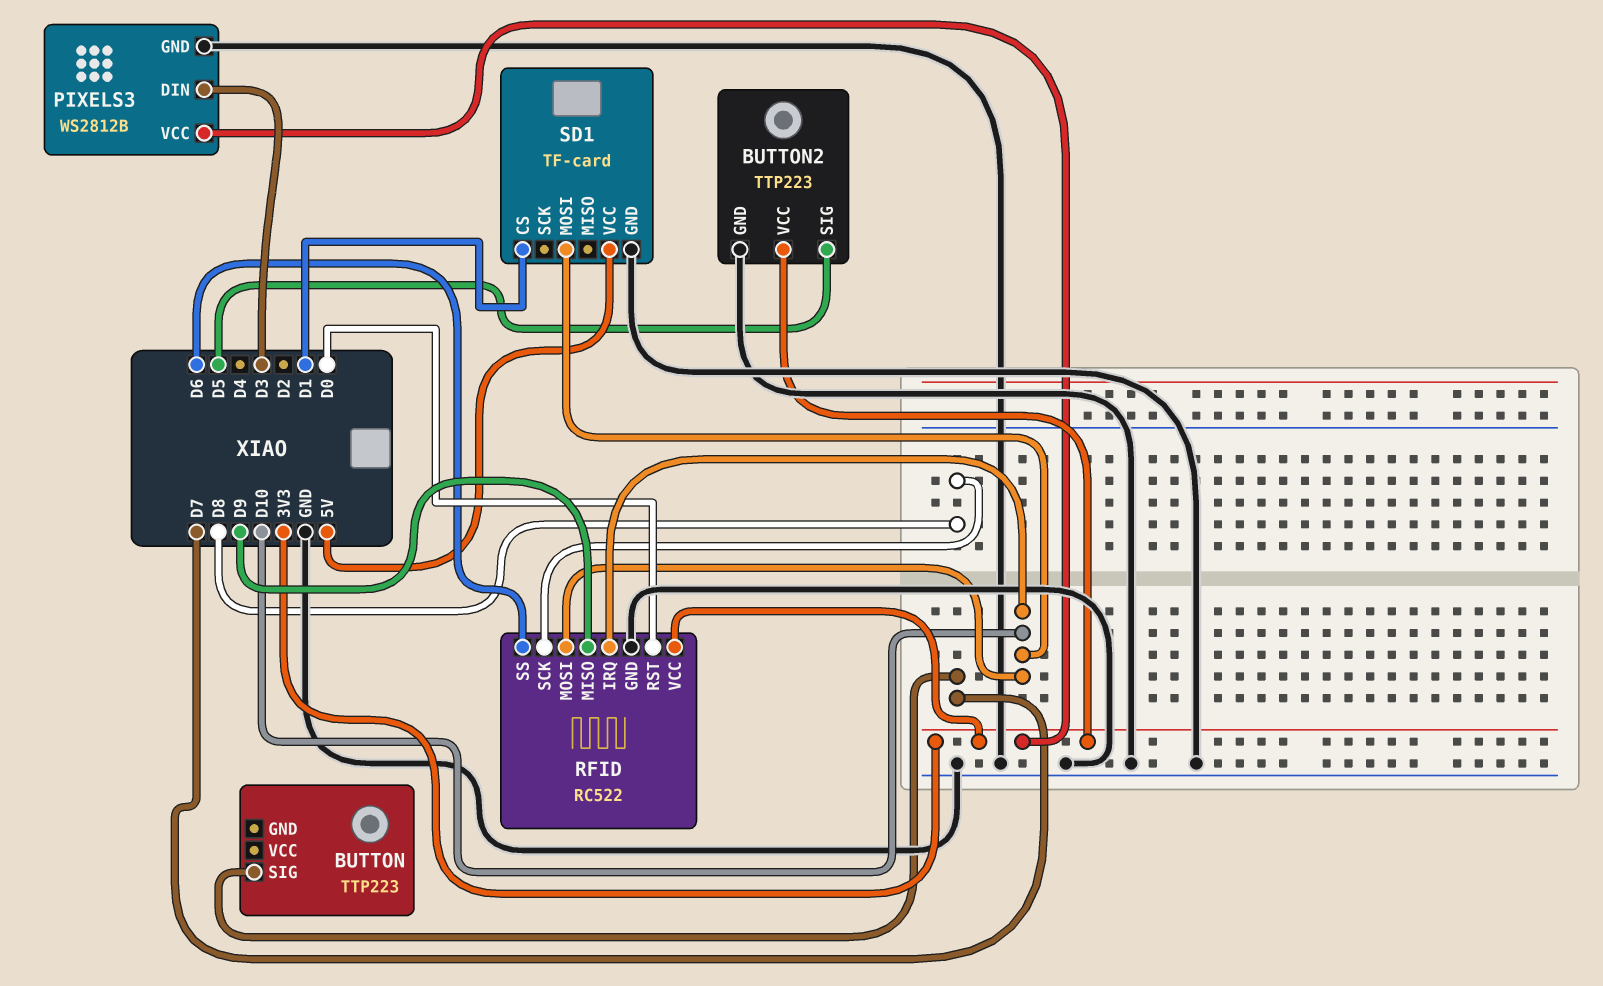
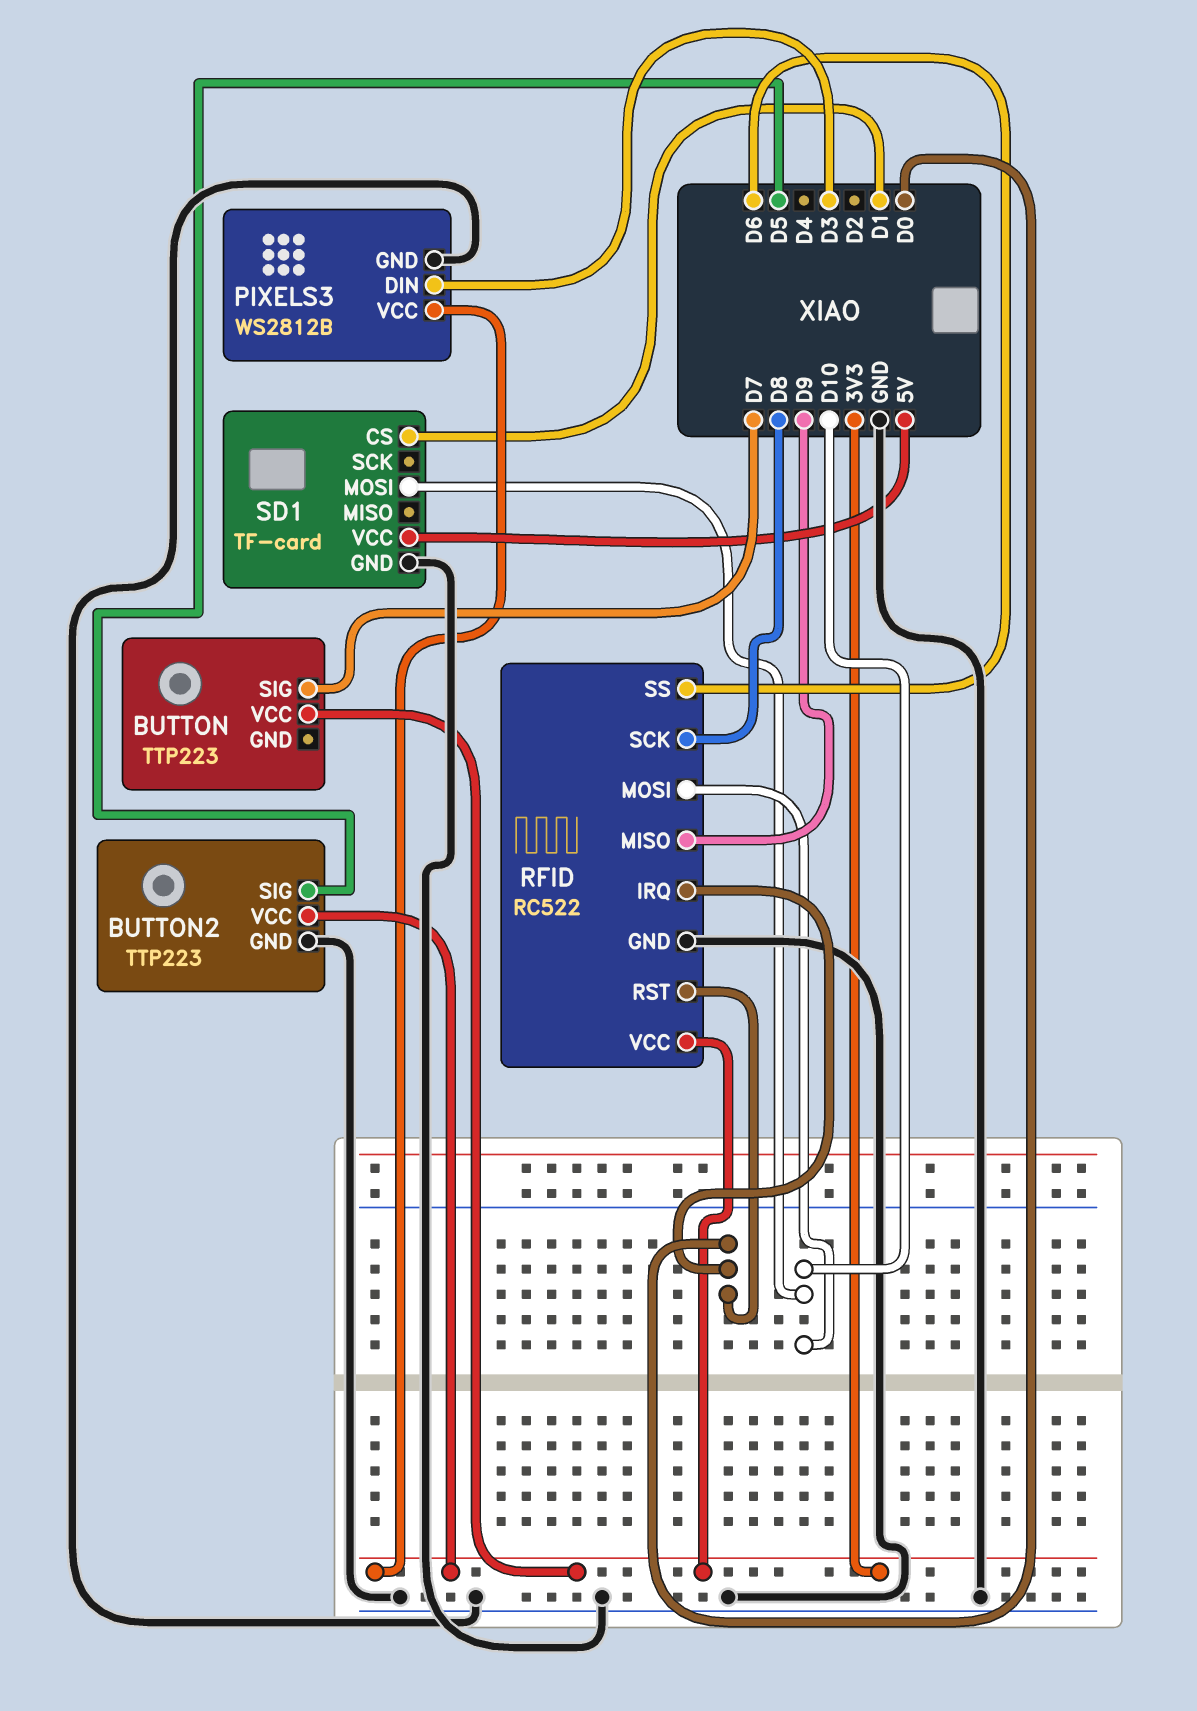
BUTTON pin VCC: none -> 3V3
RFID pin IRQ: D10 -> D0

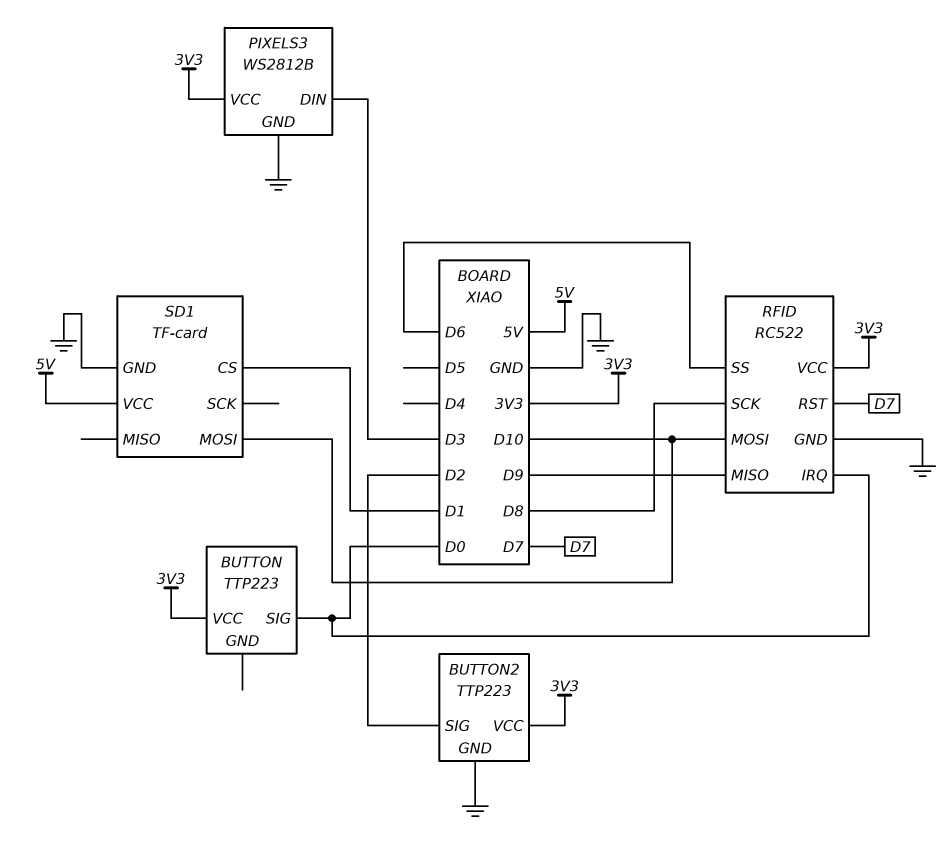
BUTTON pin SIG: D7 -> D0
BUTTON2 pin SIG: D5 -> D2
RFID pin RST: D0 -> D7

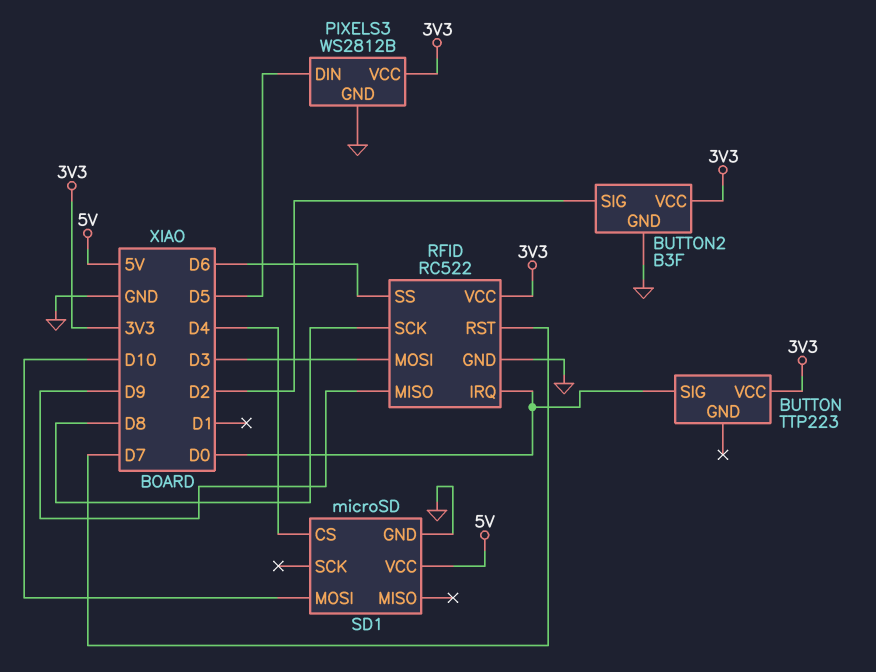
BUTTON2: TTP223 -> B3F
PIXELS3 pin DIN: D3 -> D5
RFID pin MOSI: D10 -> D3
SD1: TF-card -> microSD
SD1 pin CS: D1 -> D4

